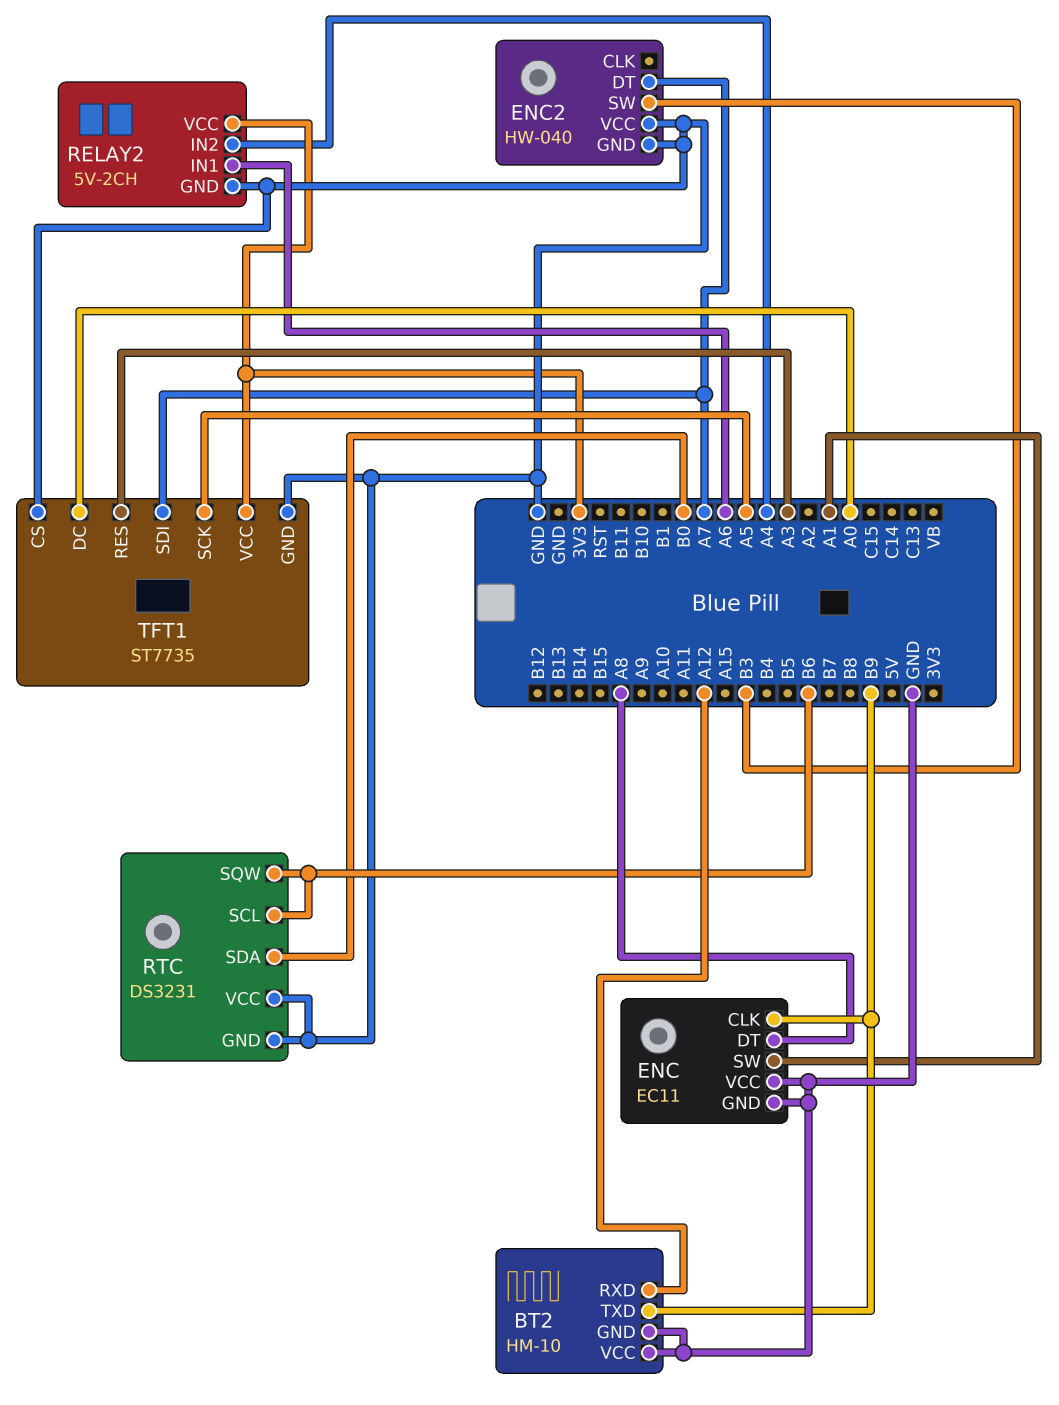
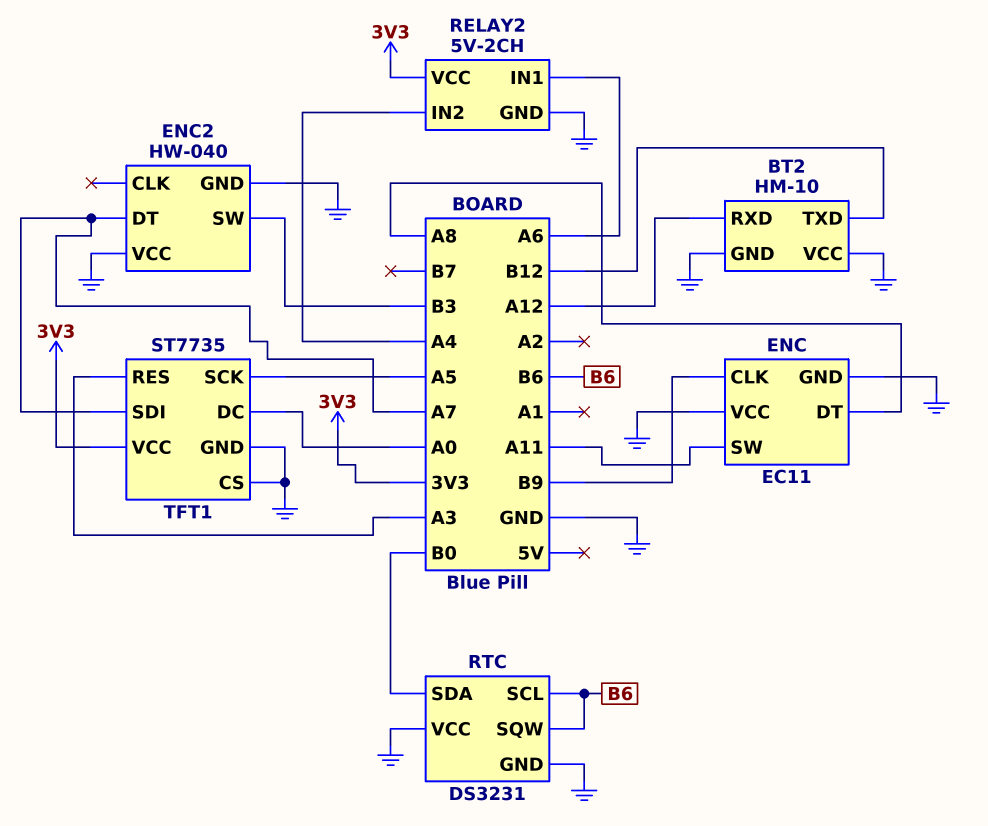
BT2 pin TXD: B9 -> B12
ENC pin SW: A1 -> A11

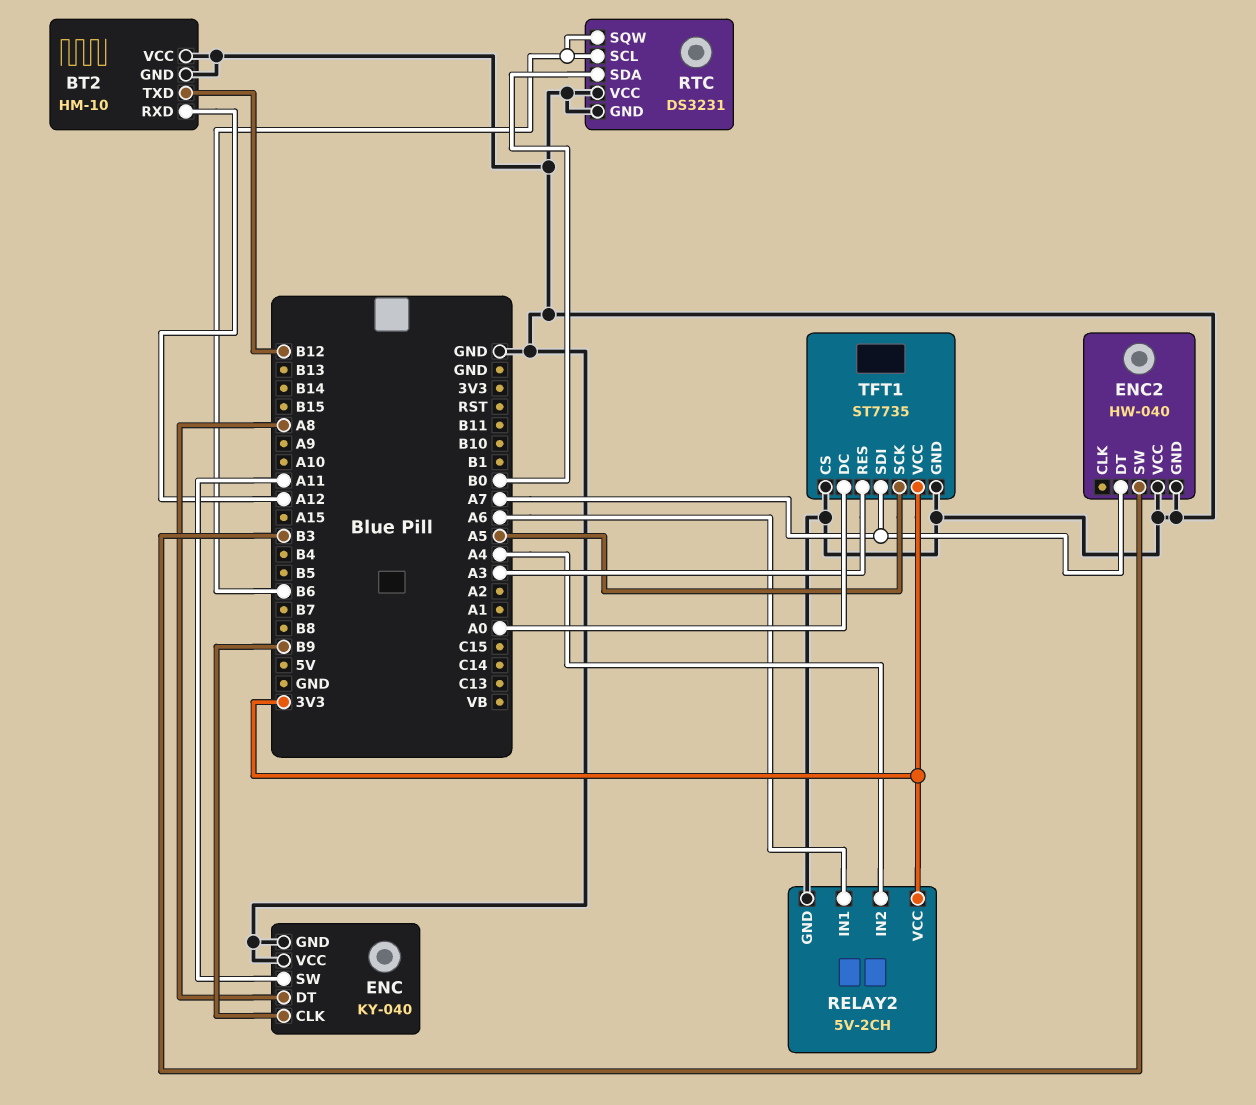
ENC: EC11 -> KY-040

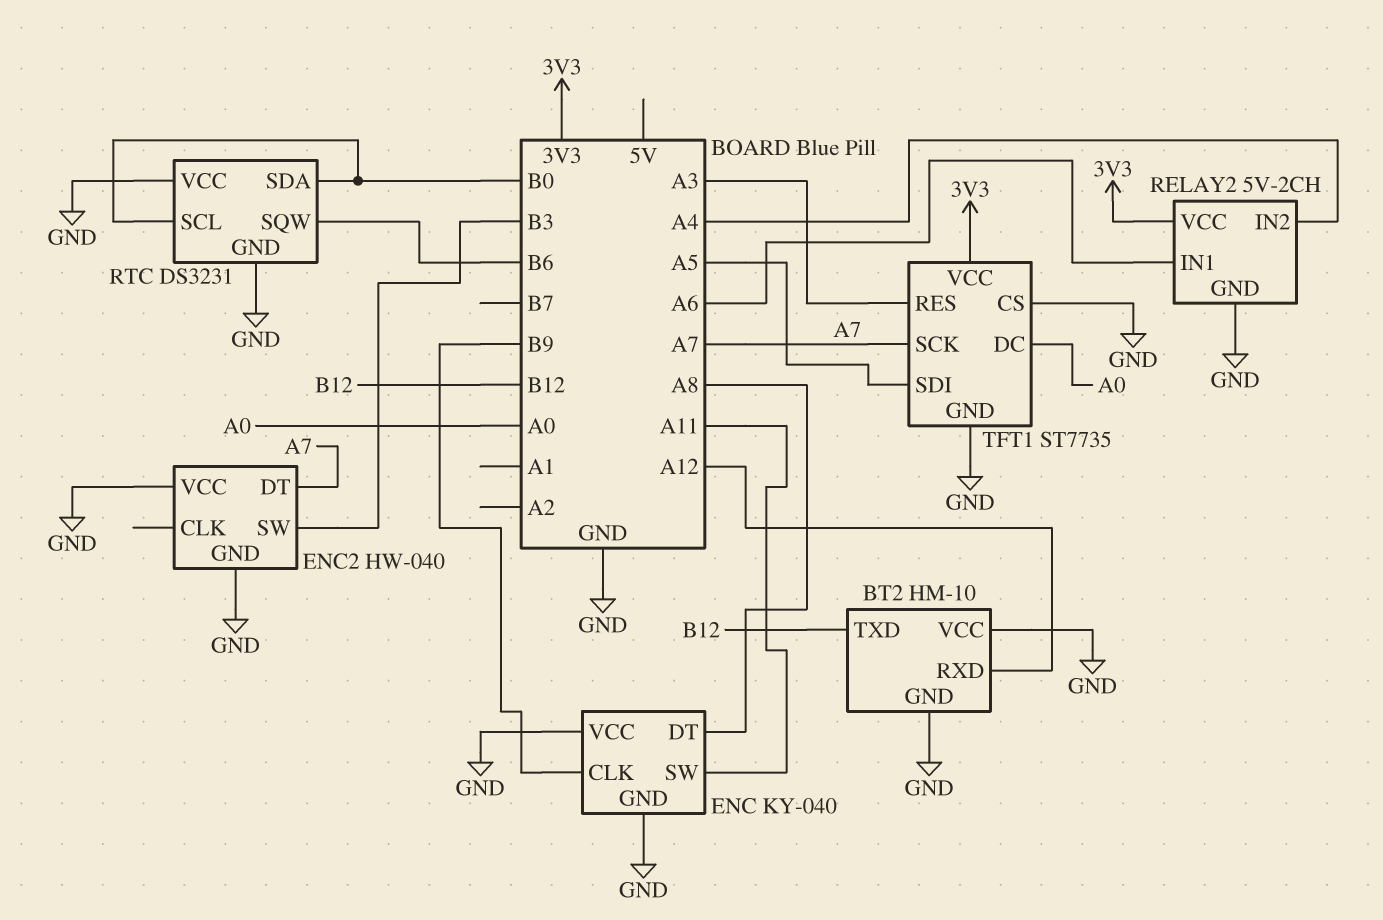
RTC pin SCL: B6 -> B0
TFT1 pin SCK: A5 -> A7
TFT1 pin SDI: A7 -> A5

